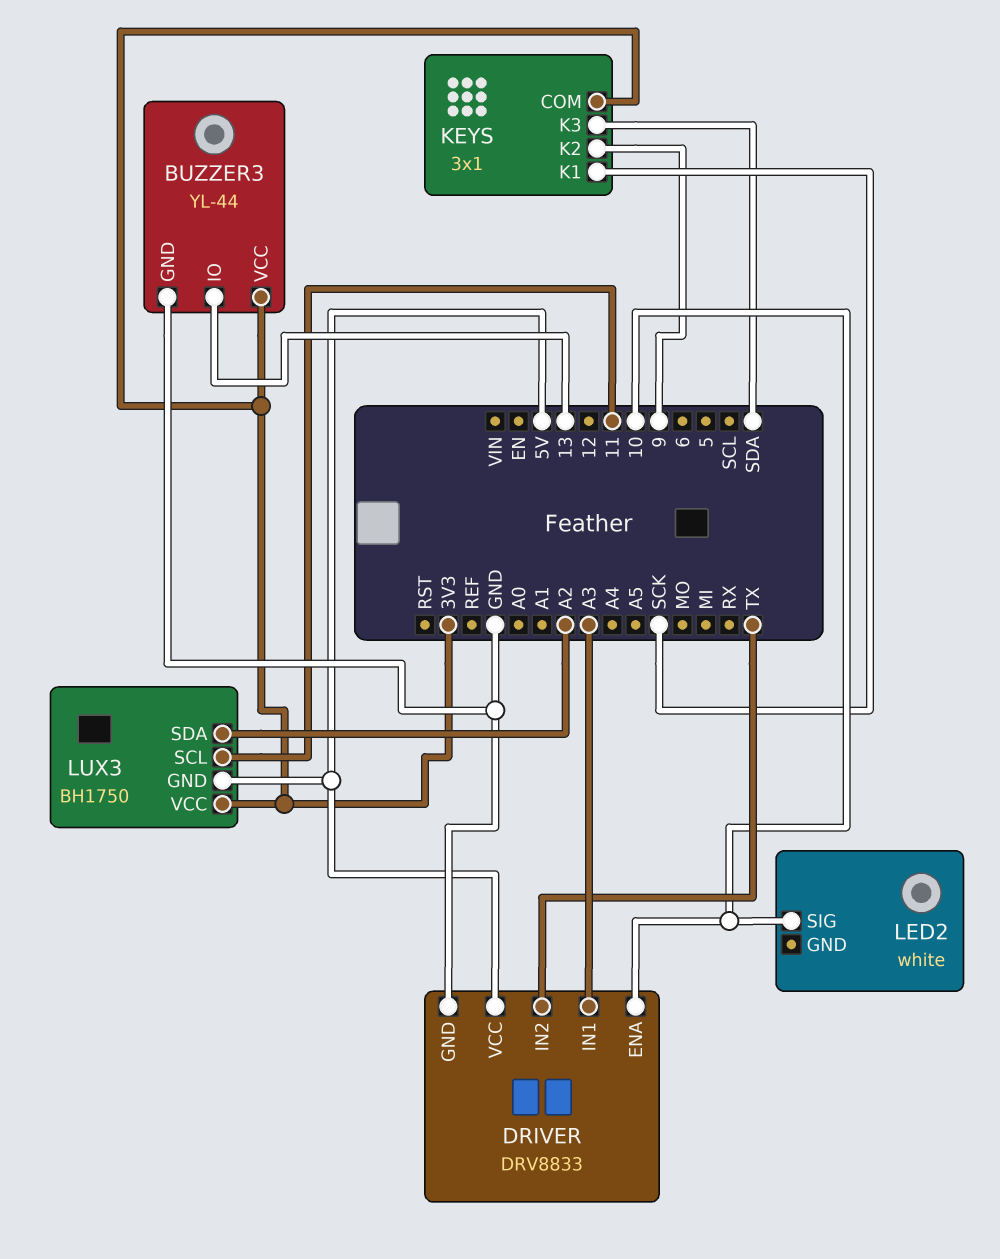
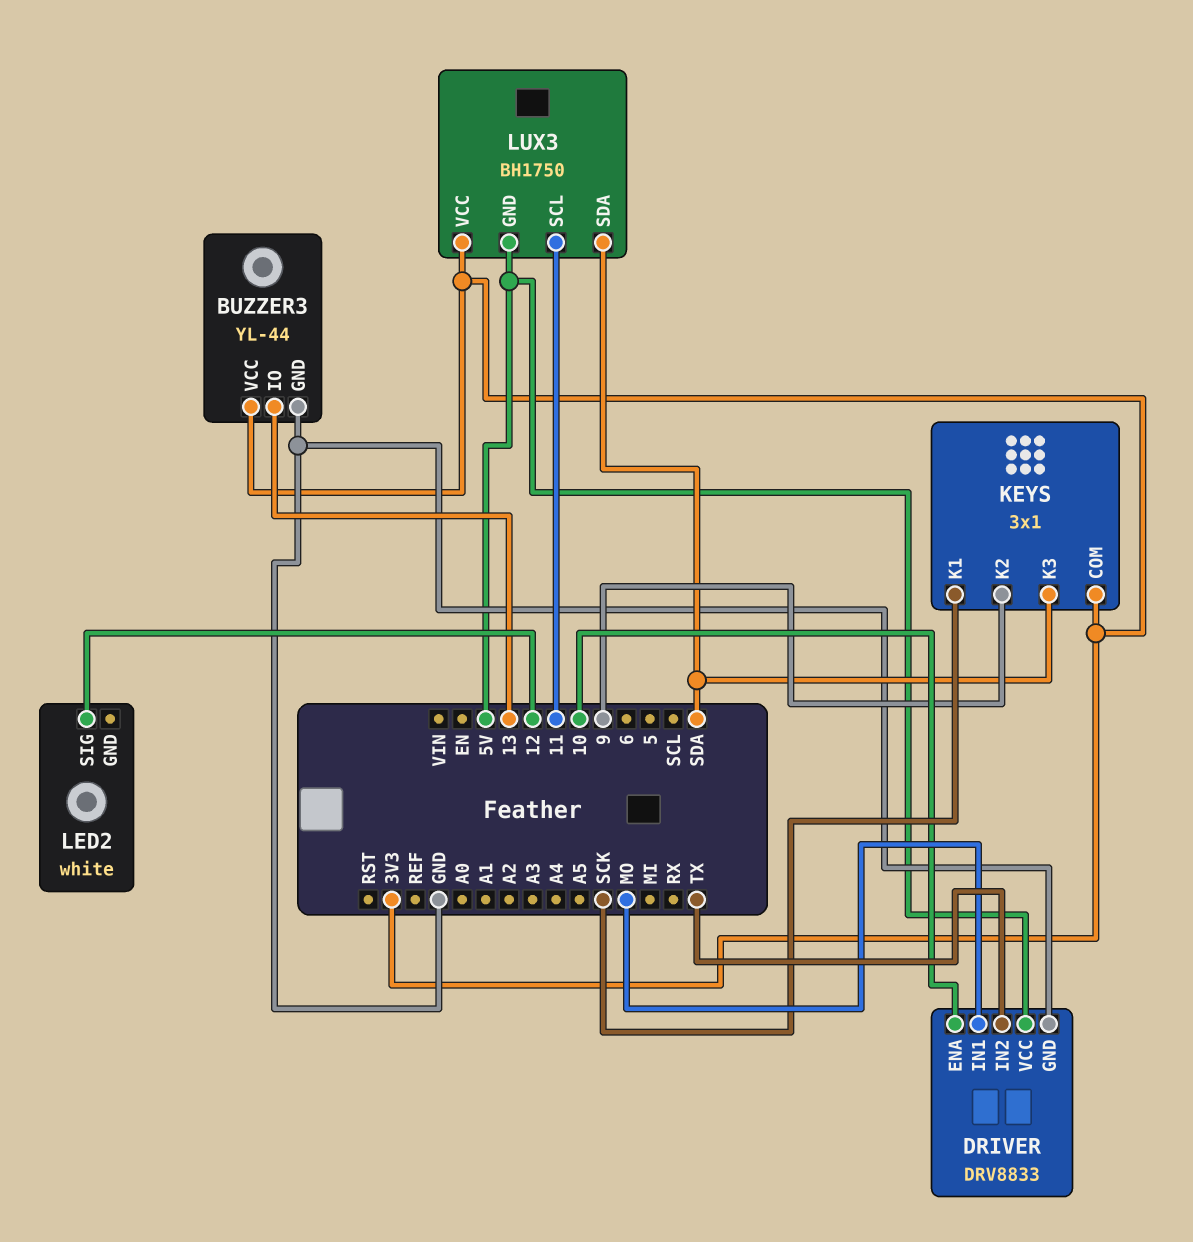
DRIVER pin IN1: A3 -> MO
LED2 pin SIG: 10 -> 12
LUX3 pin SDA: A2 -> SDA

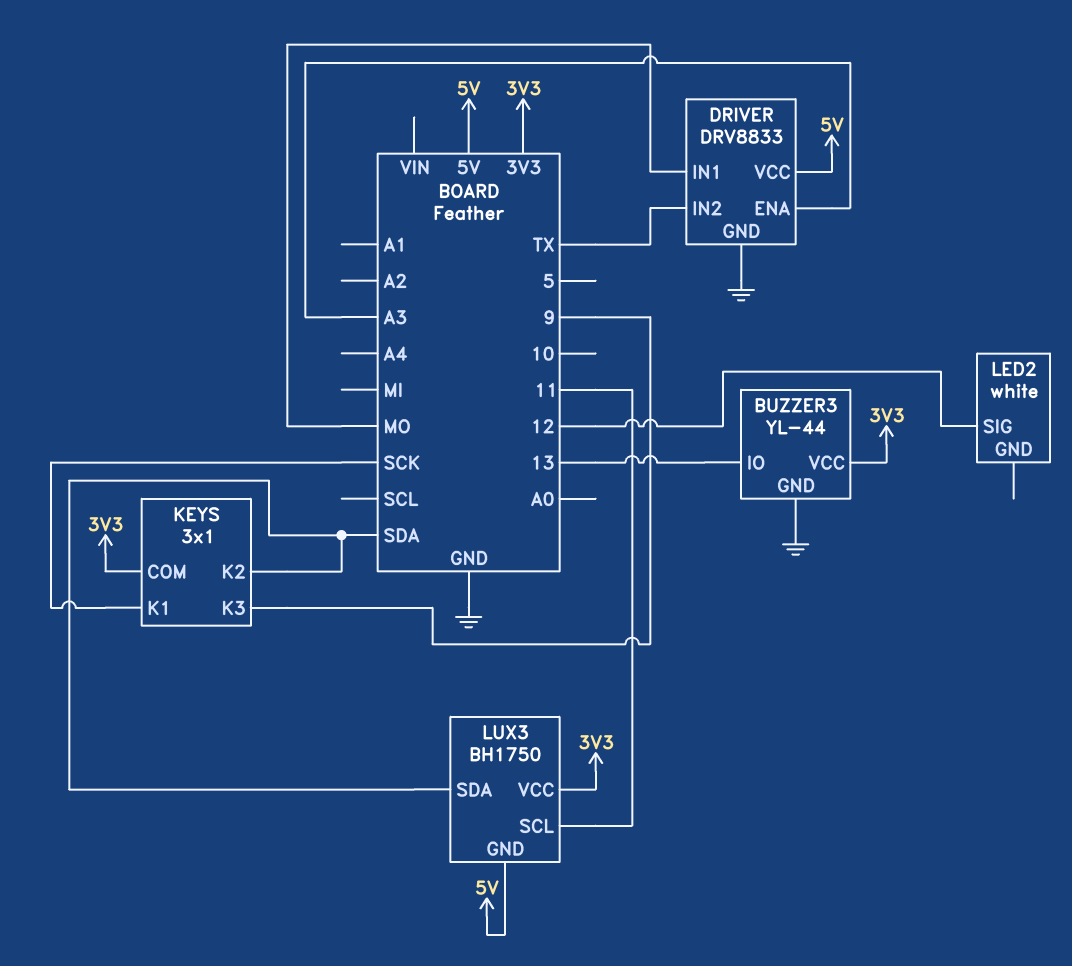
DRIVER pin ENA: 10 -> A3
KEYS pin K2: 9 -> SDA
KEYS pin K3: SDA -> 9

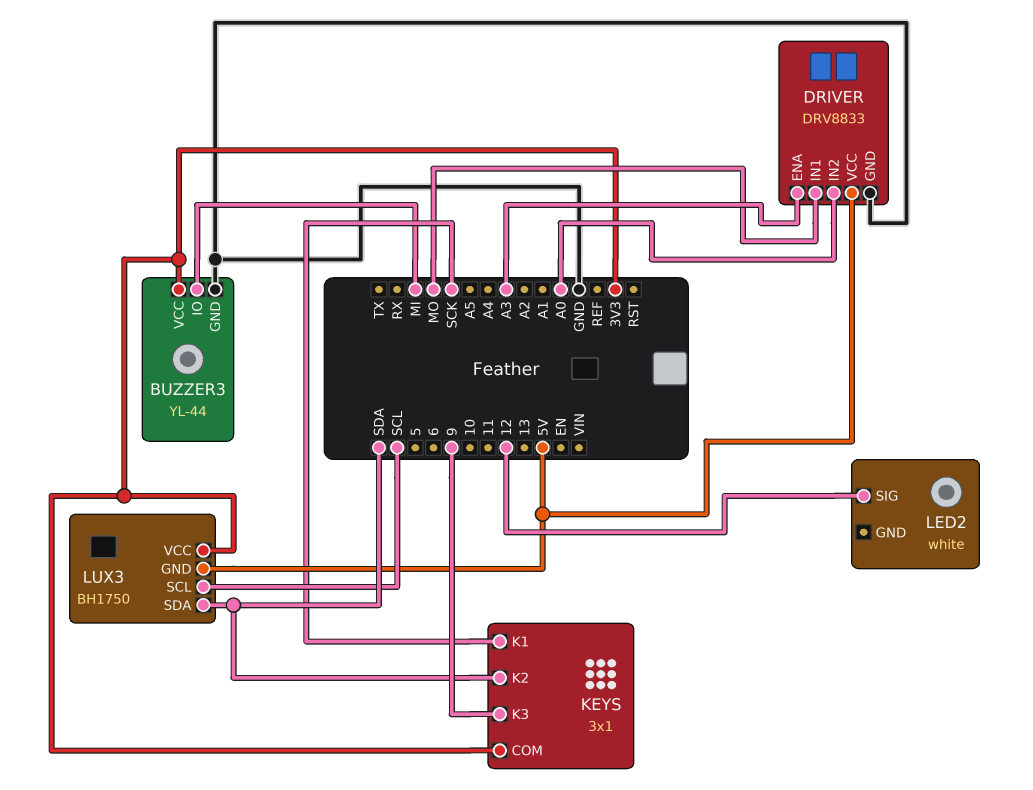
BUZZER3 pin IO: 13 -> MI
DRIVER pin IN2: TX -> A0
LUX3 pin SCL: 11 -> SCL

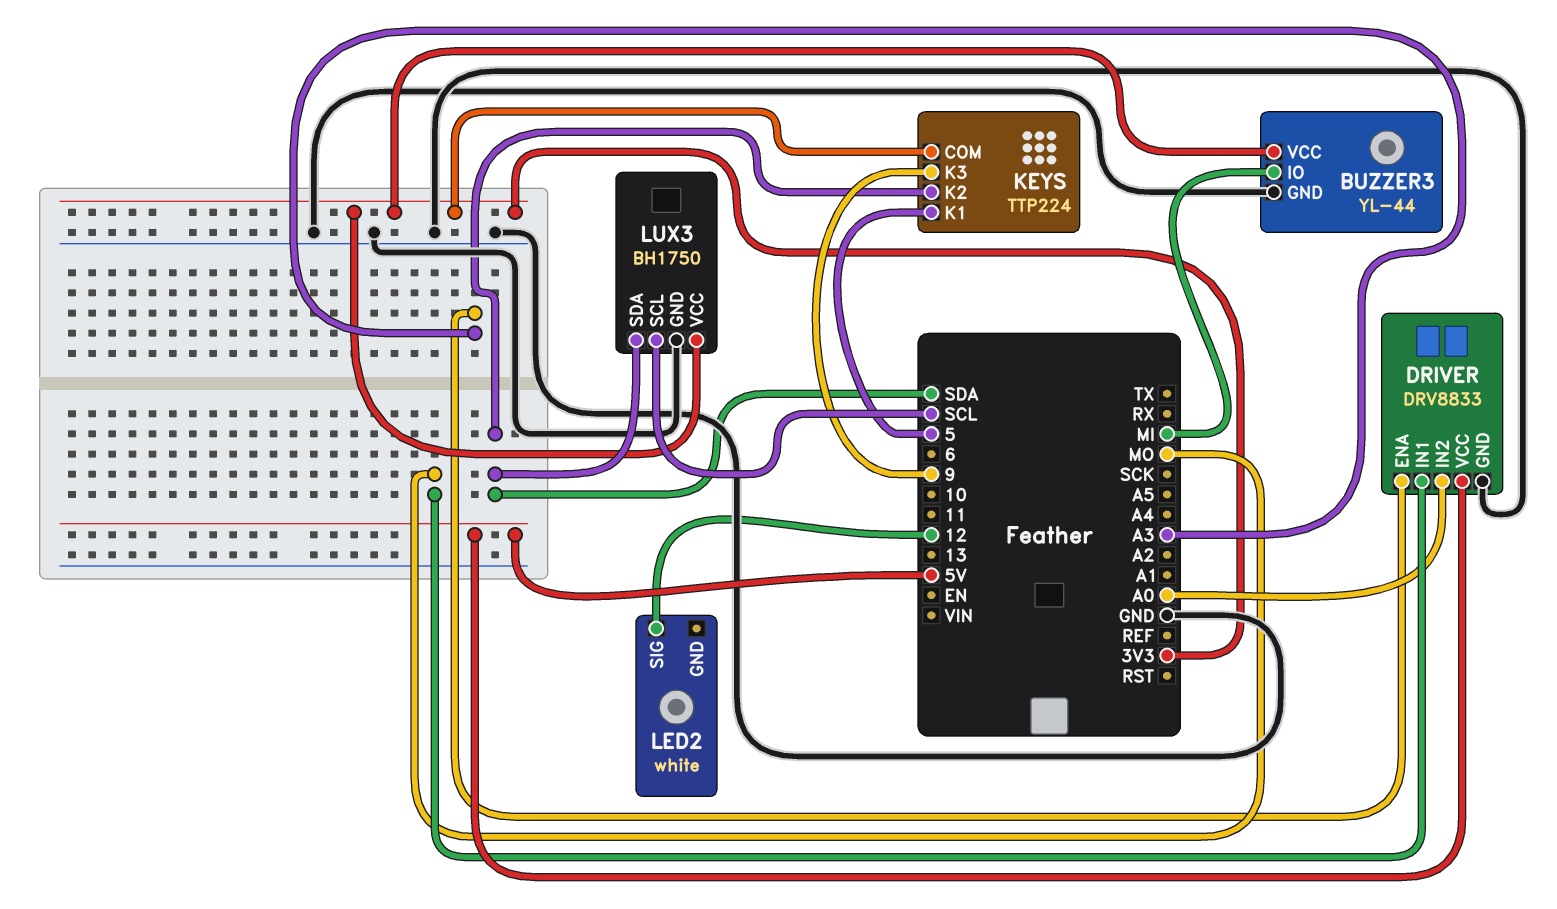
KEYS: 3x1 -> TTP224
KEYS pin K1: SCK -> 5
LUX3 pin GND: 5V -> GND

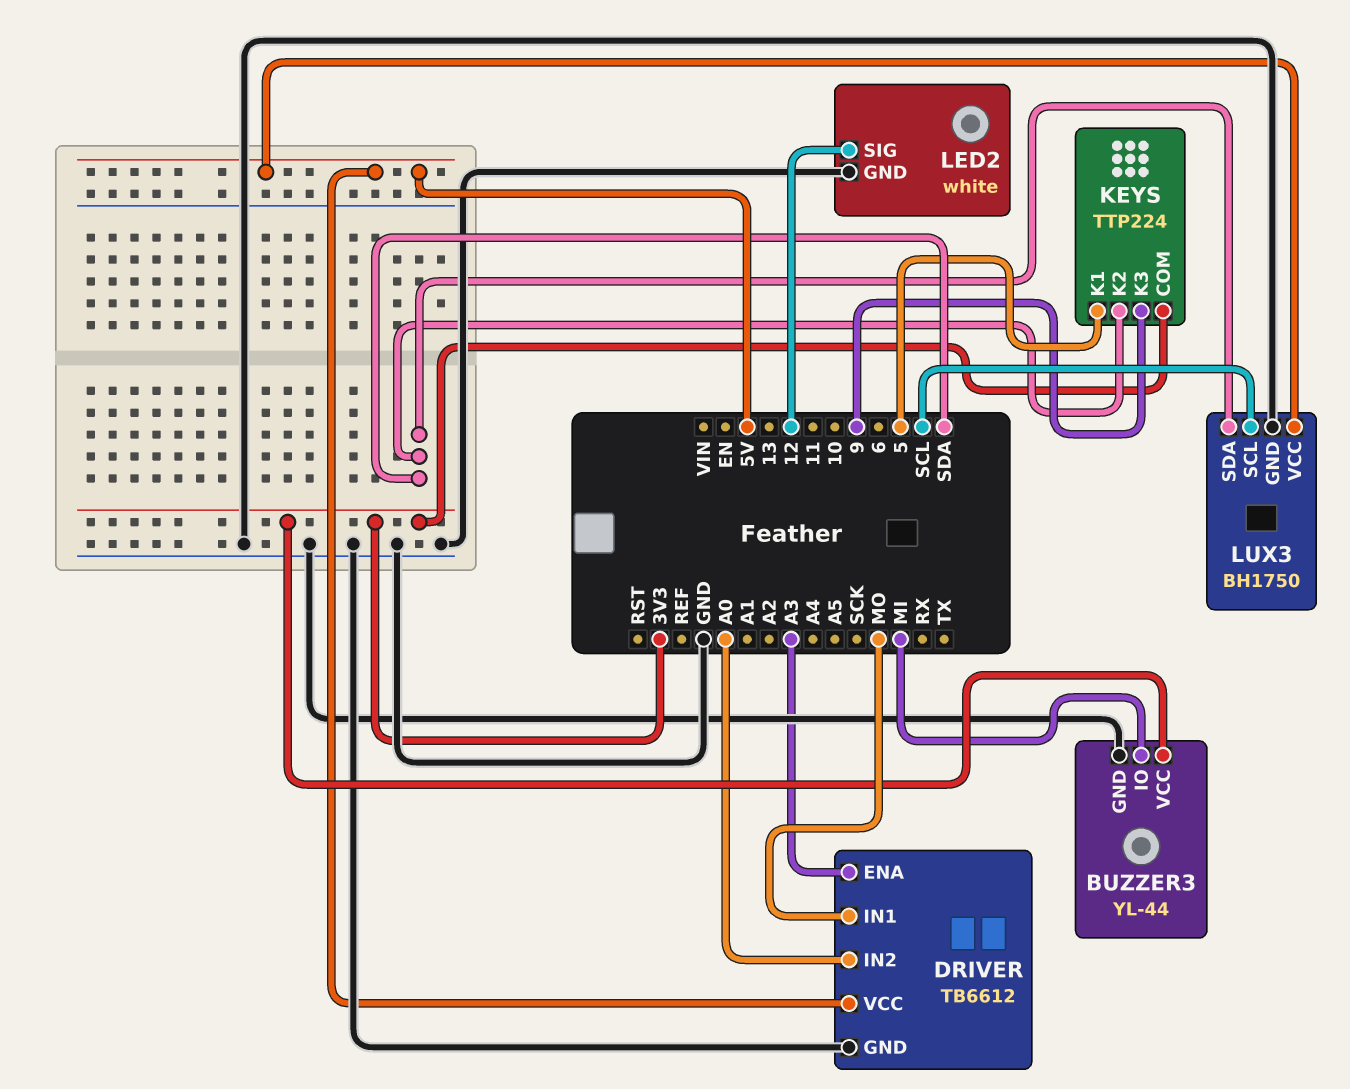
DRIVER: DRV8833 -> TB6612
LED2 pin GND: none -> GND
LUX3 pin VCC: 3V3 -> 5V

